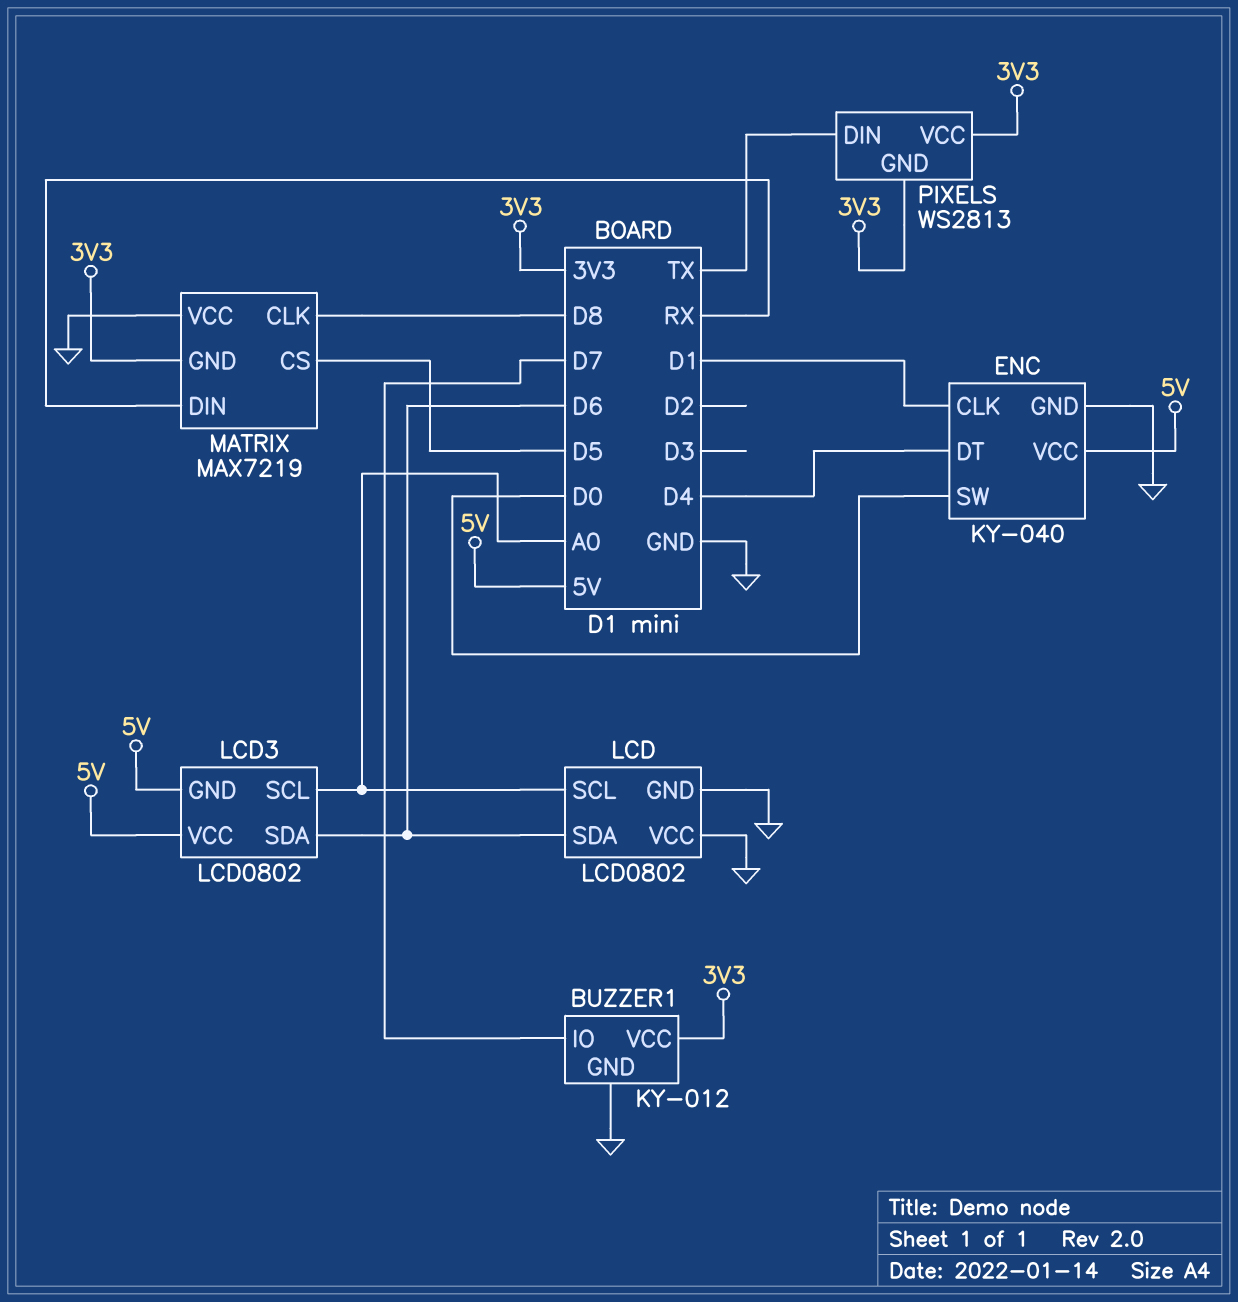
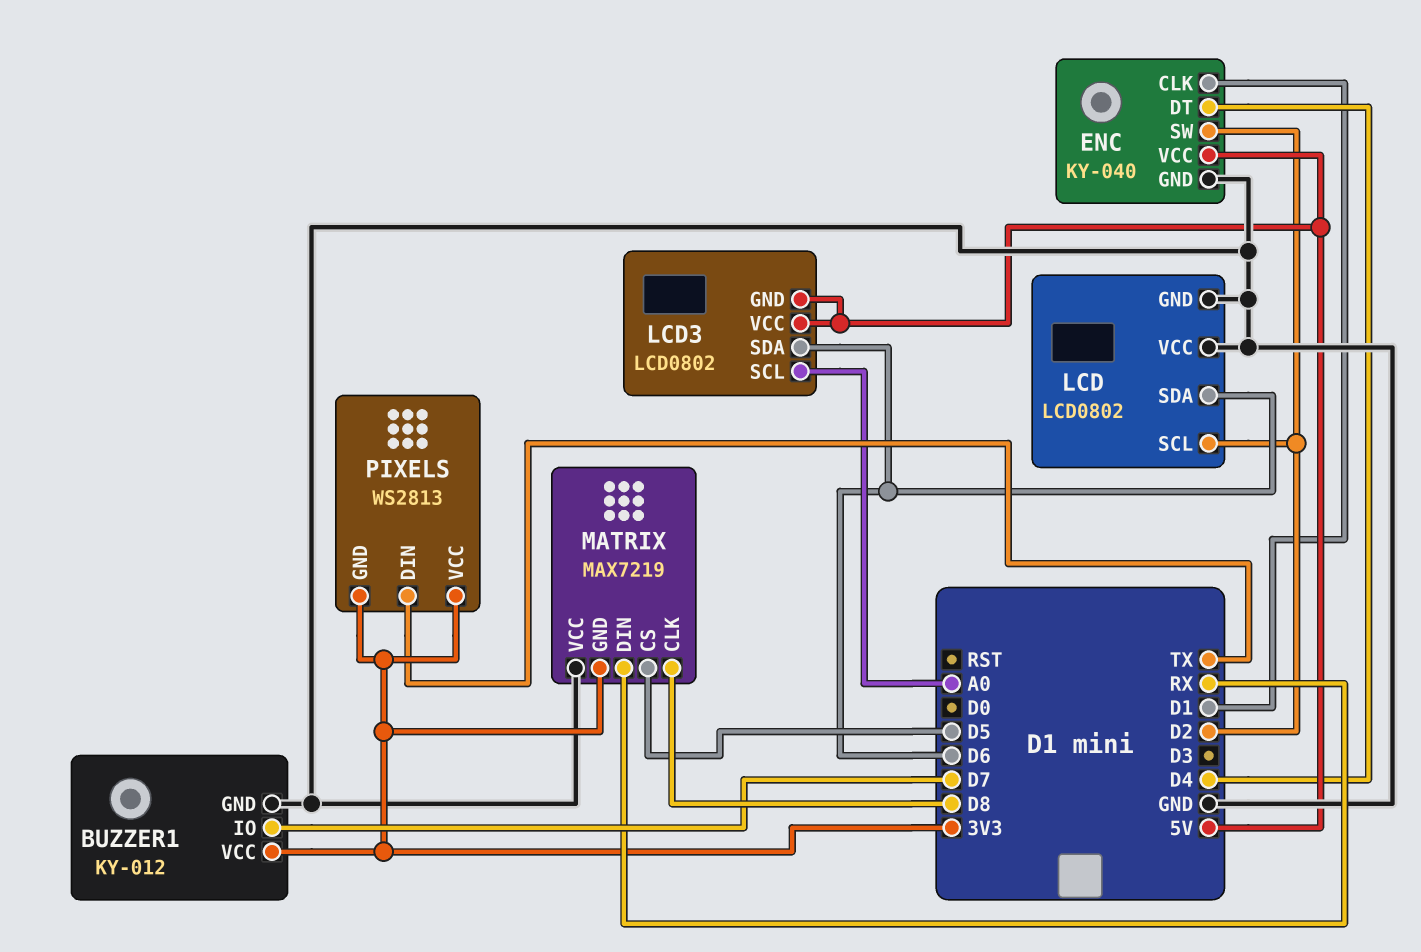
ENC pin SW: D0 -> D2
LCD pin SCL: A0 -> D2

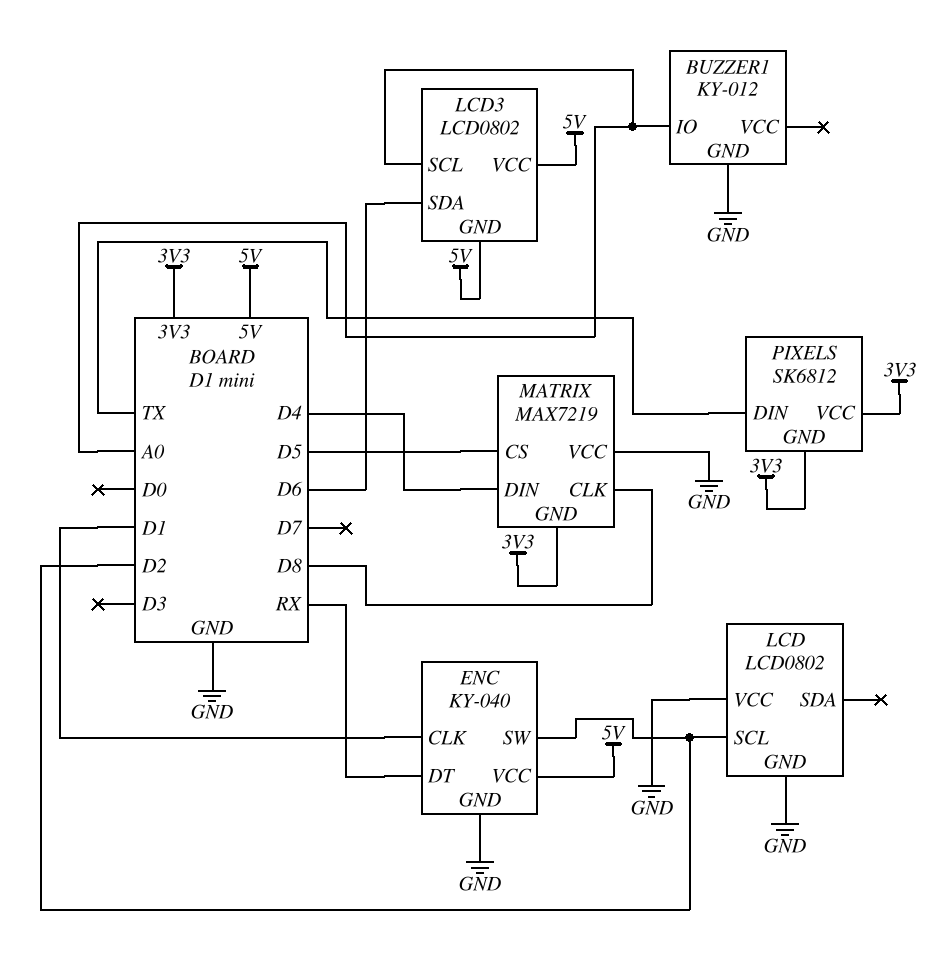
BUZZER1 pin IO: D7 -> A0
BUZZER1 pin VCC: 3V3 -> none
ENC pin DT: D4 -> RX
LCD pin SDA: D6 -> none
MATRIX pin DIN: RX -> D4
PIXELS: WS2813 -> SK6812

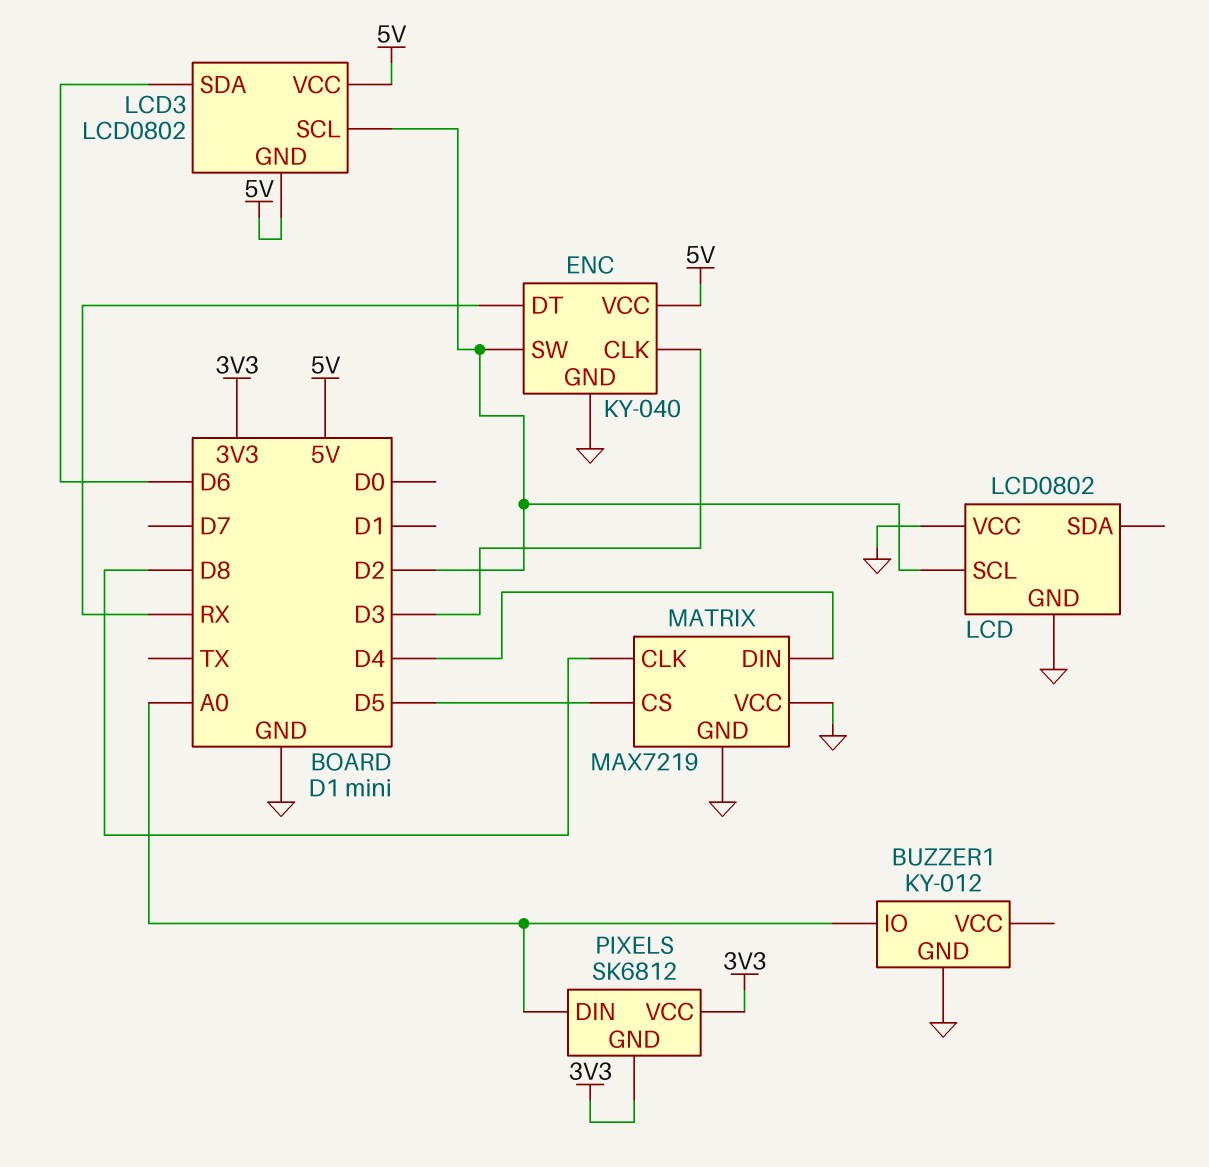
ENC pin CLK: D1 -> D3
LCD3 pin SCL: A0 -> D2
MATRIX pin GND: 3V3 -> GND
PIXELS pin DIN: TX -> A0

